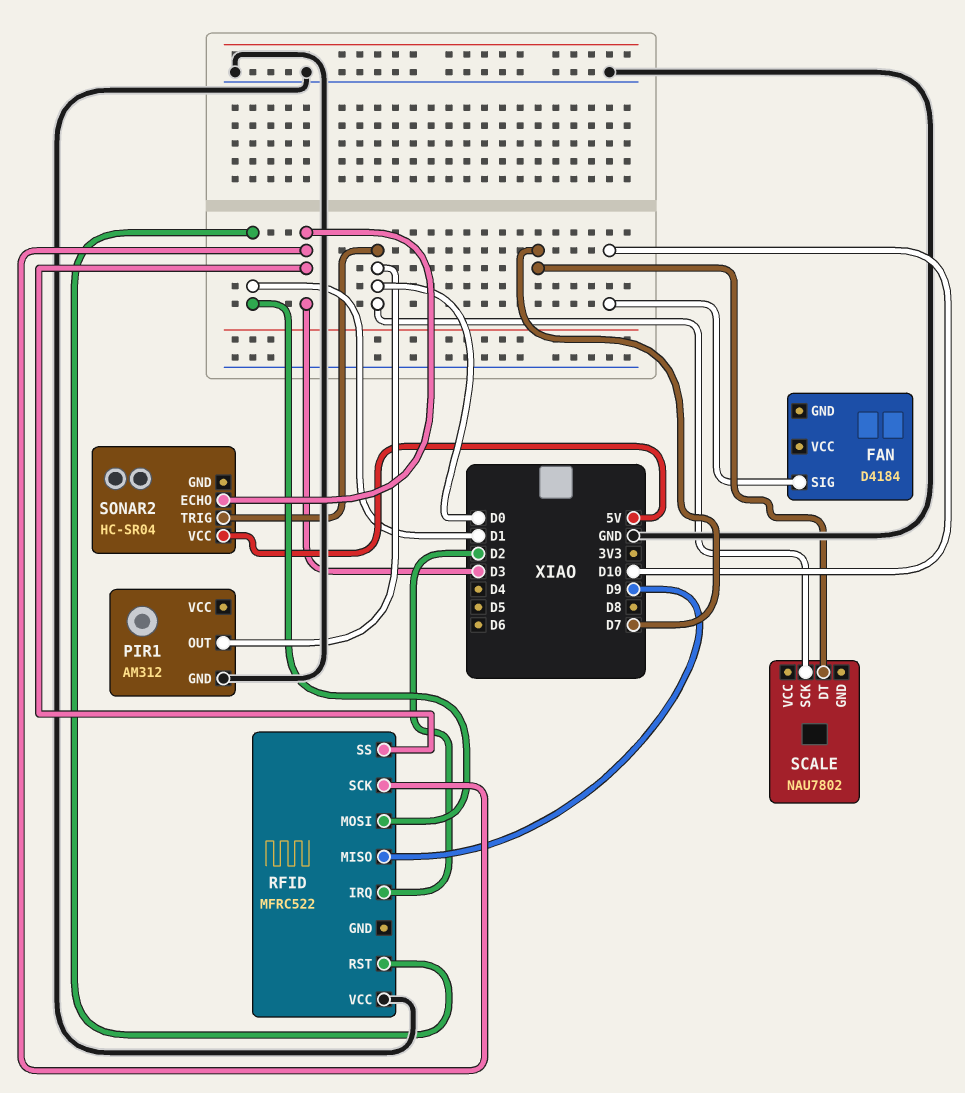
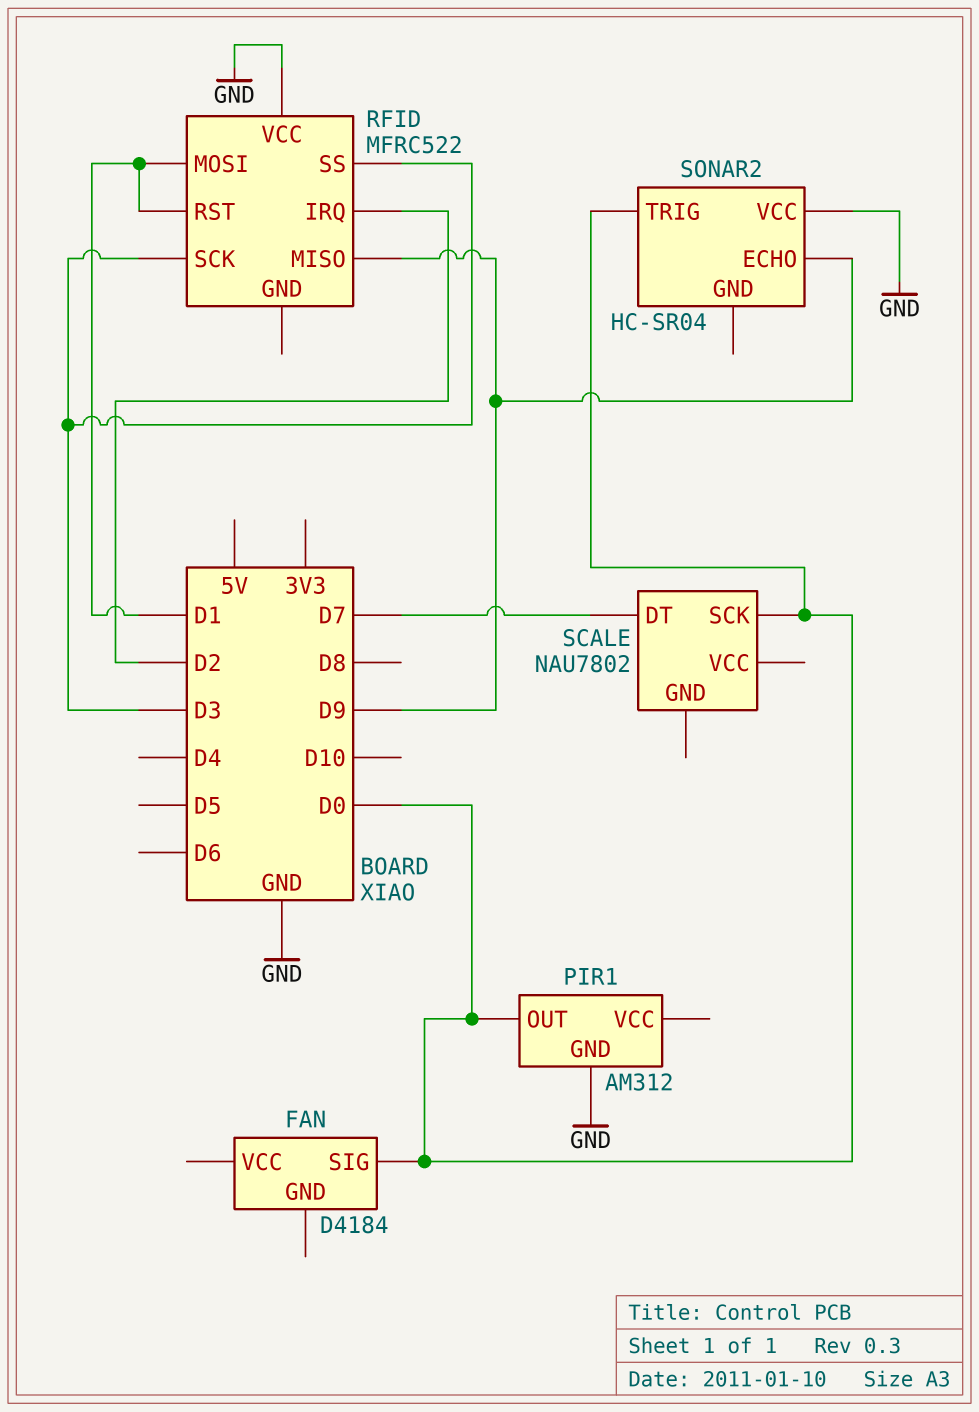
FAN pin SIG: D10 -> D0
SONAR2 pin ECHO: D3 -> D9
SONAR2 pin VCC: 5V -> GND

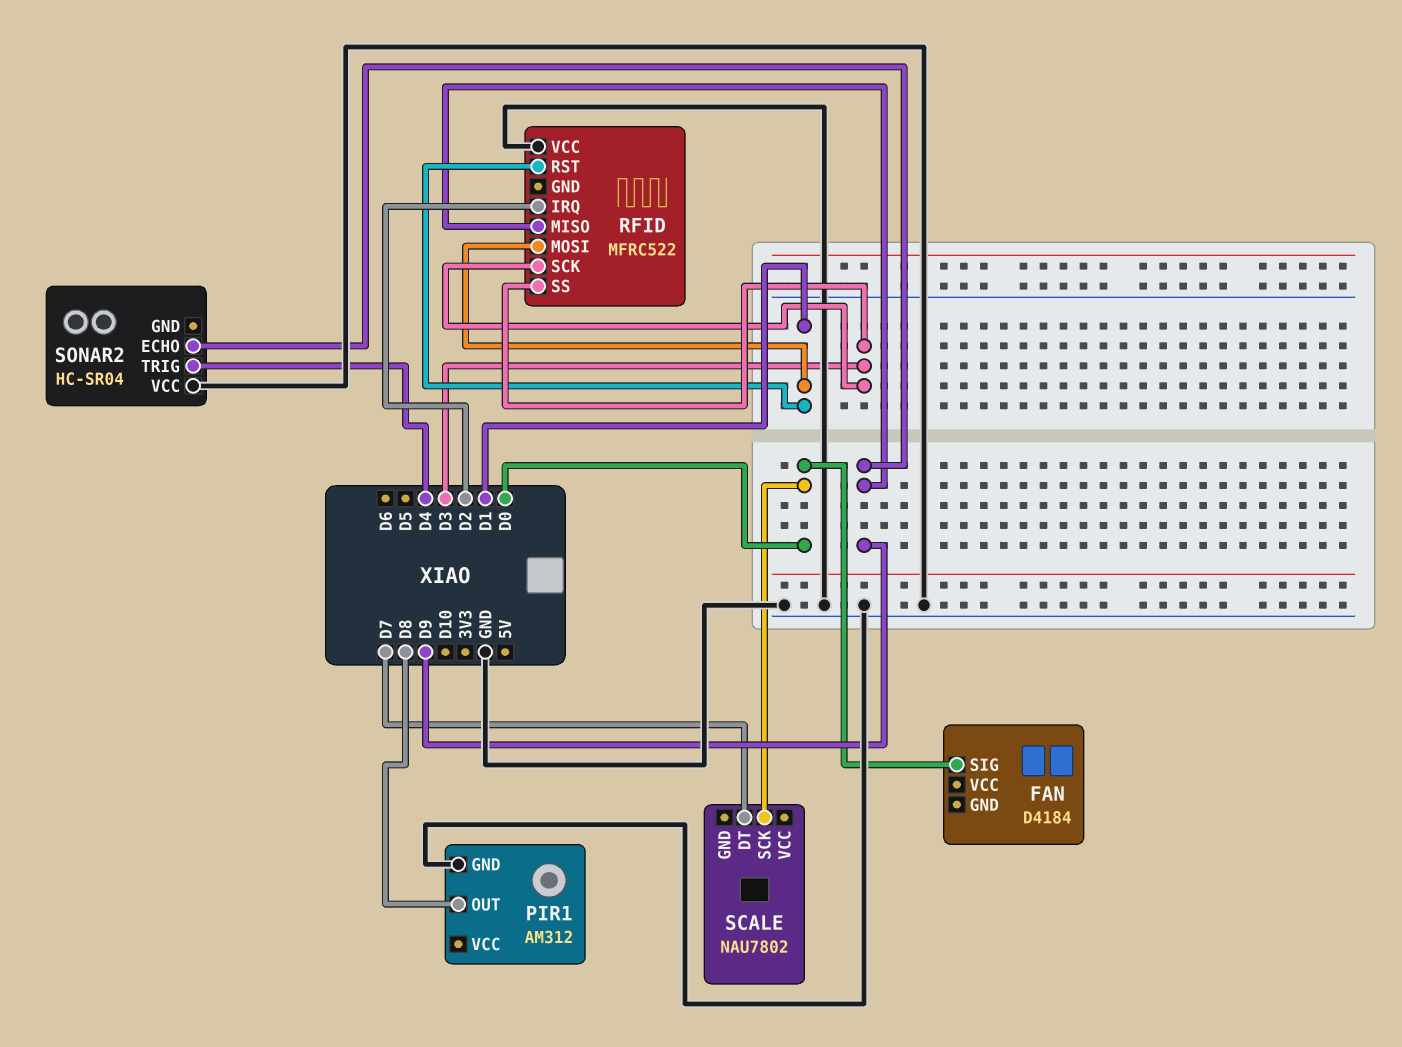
PIR1 pin OUT: D0 -> D8
SONAR2 pin TRIG: D0 -> D4

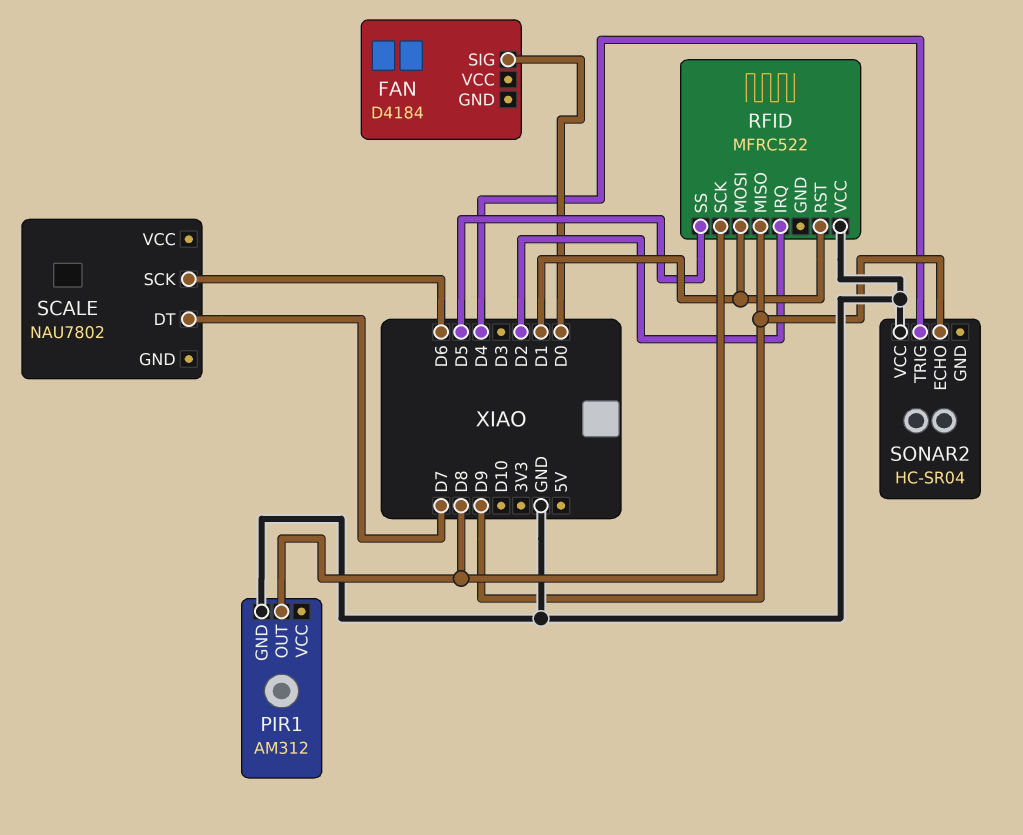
RFID pin SCK: D3 -> D8
RFID pin SS: D3 -> D5
SCALE pin SCK: D0 -> D6

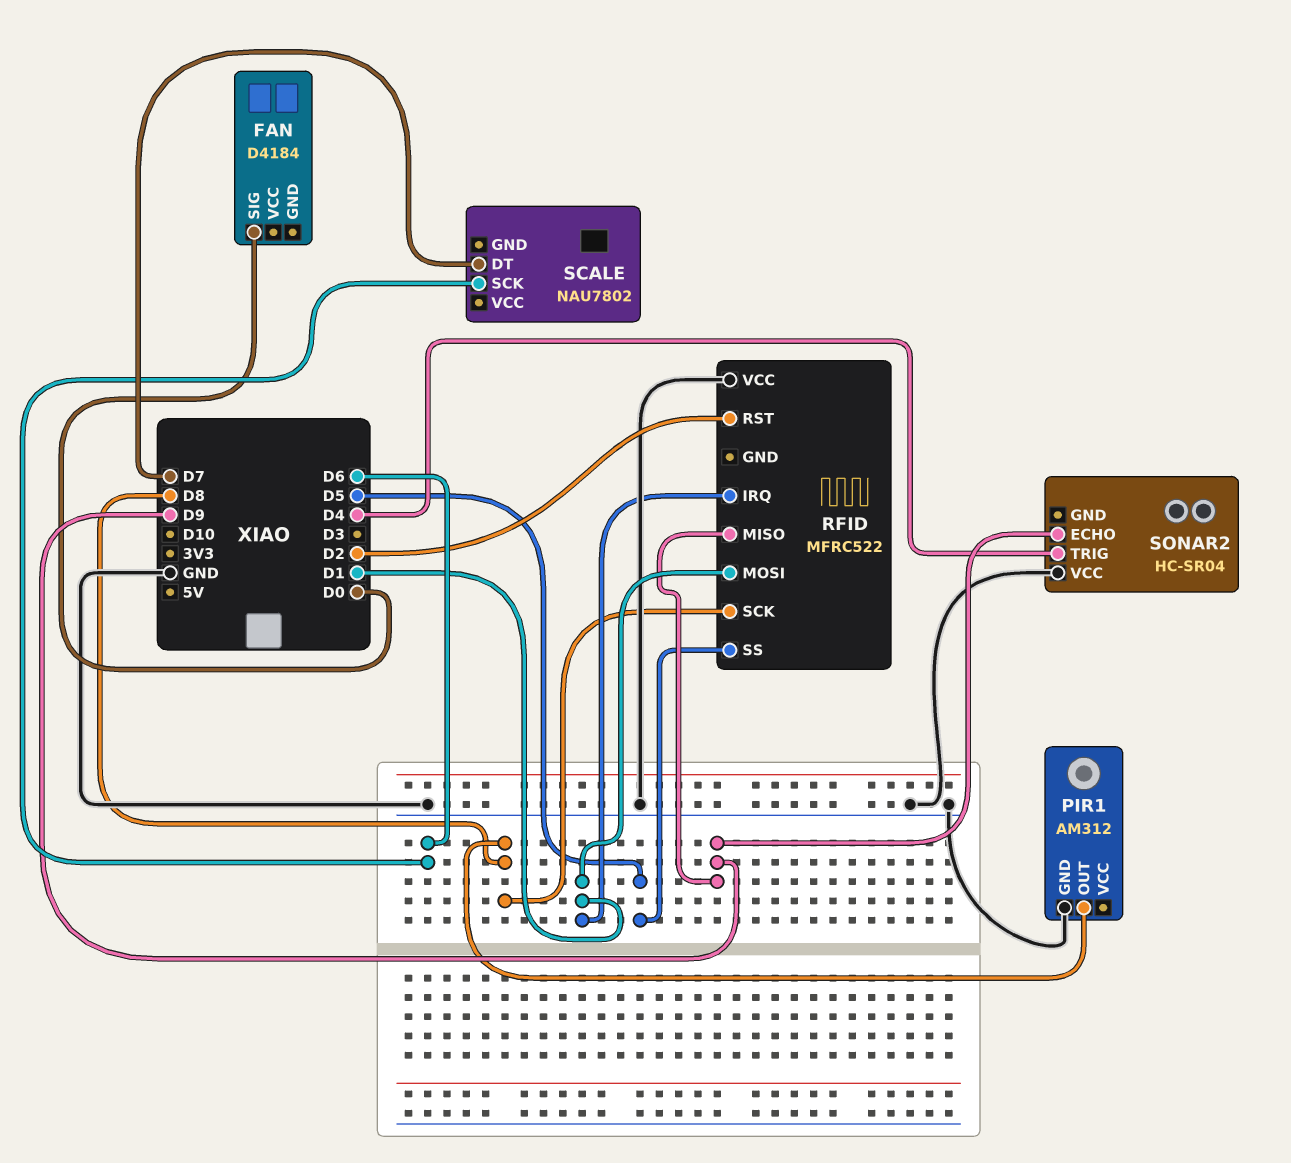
RFID pin IRQ: D2 -> D1
RFID pin RST: D1 -> D2

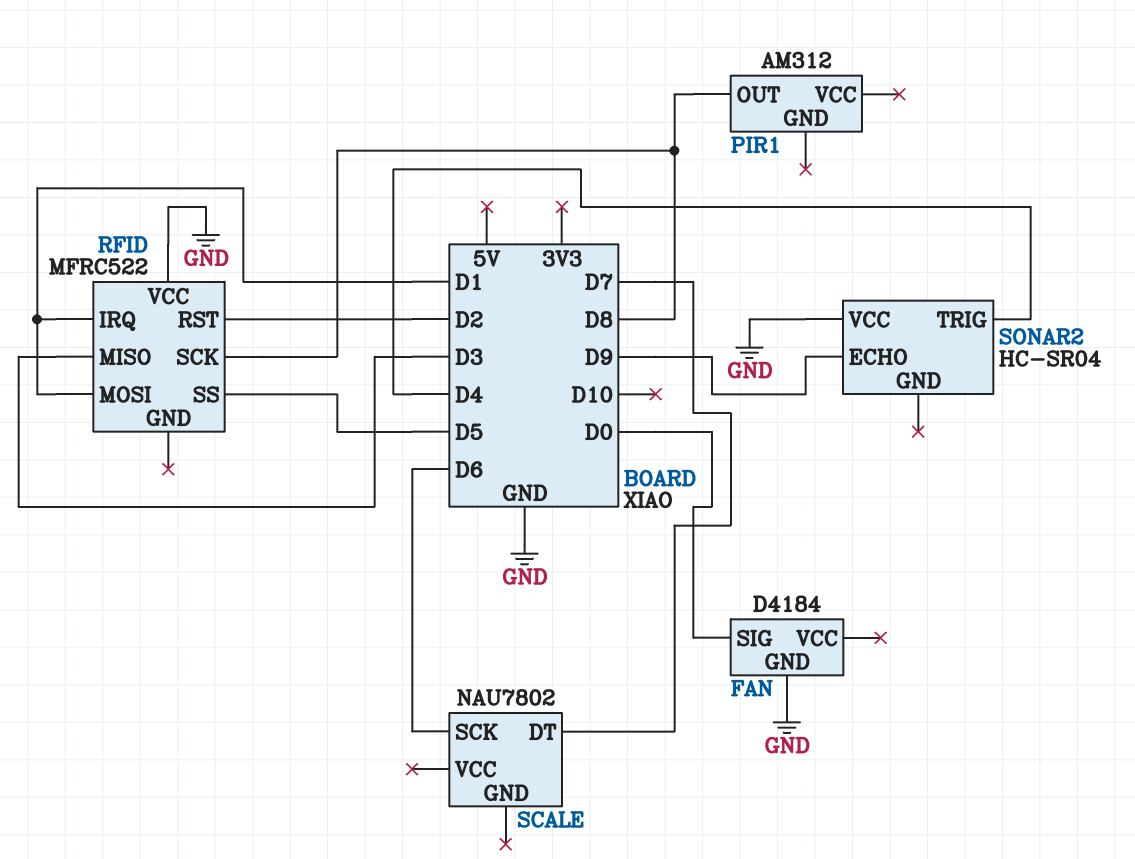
FAN pin GND: none -> GND
PIR1 pin GND: GND -> none
RFID pin MISO: D9 -> D3

